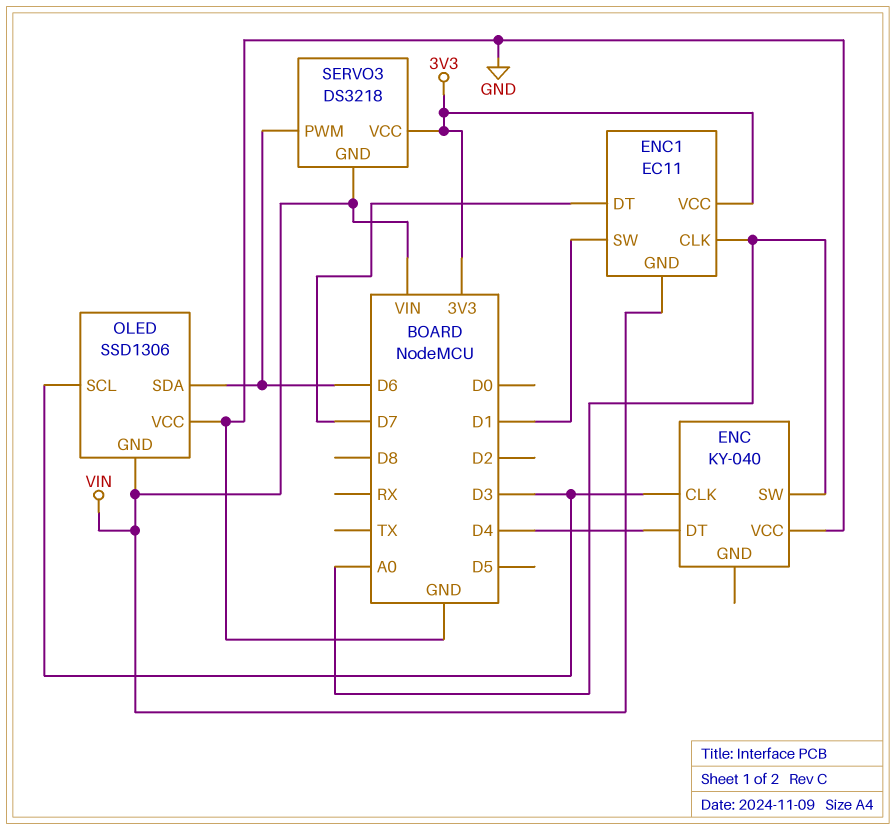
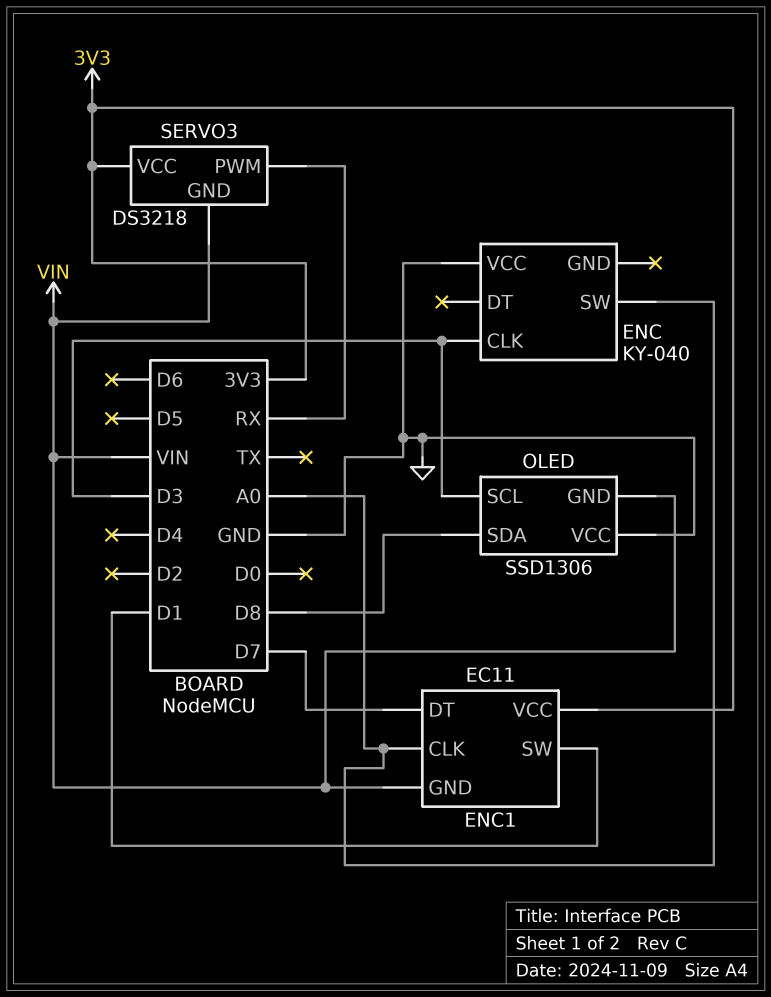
ENC pin DT: D4 -> none
OLED pin SDA: D6 -> D8
SERVO3 pin PWM: D6 -> RX

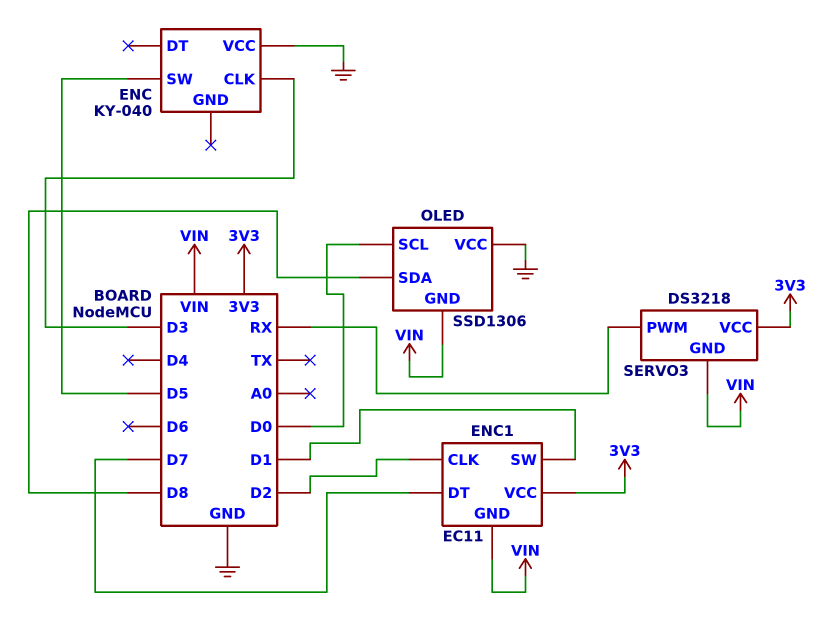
ENC pin SW: A0 -> D5
ENC1 pin CLK: A0 -> D2
OLED pin SCL: D3 -> D0

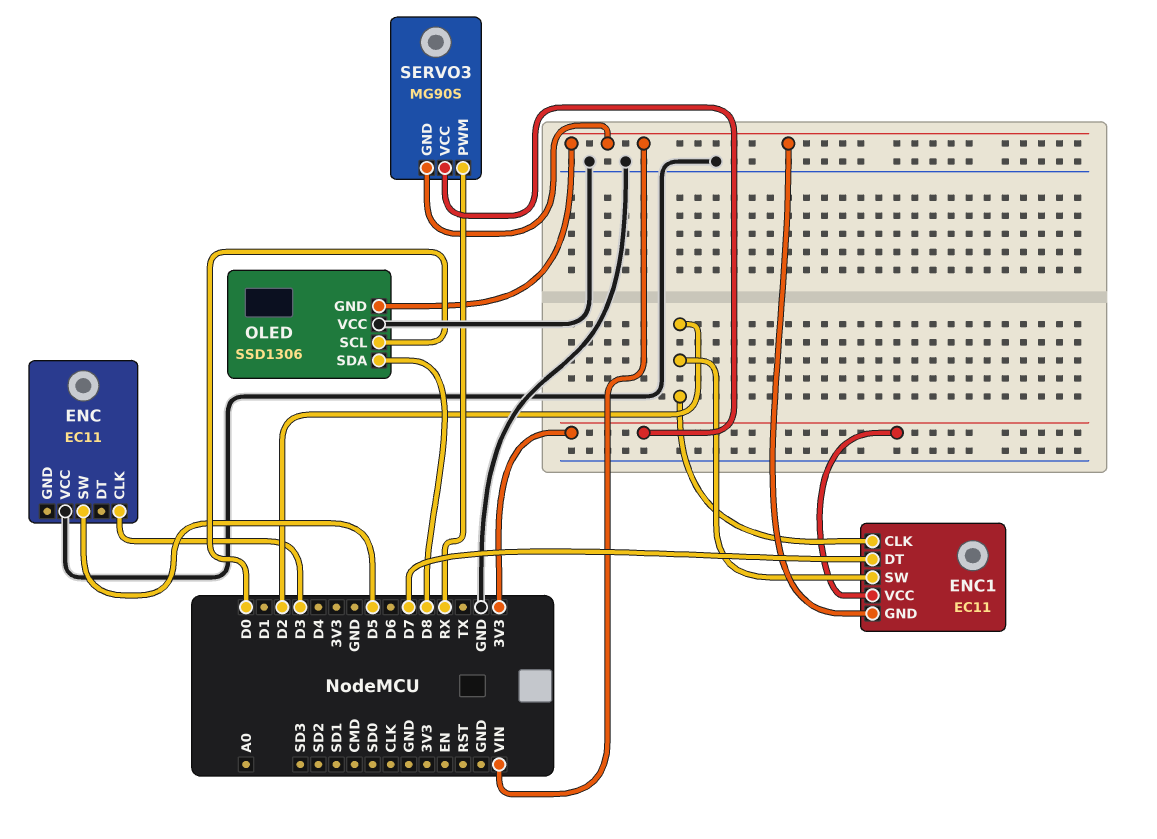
ENC: KY-040 -> EC11
ENC1 pin SW: D1 -> D2
SERVO3: DS3218 -> MG90S

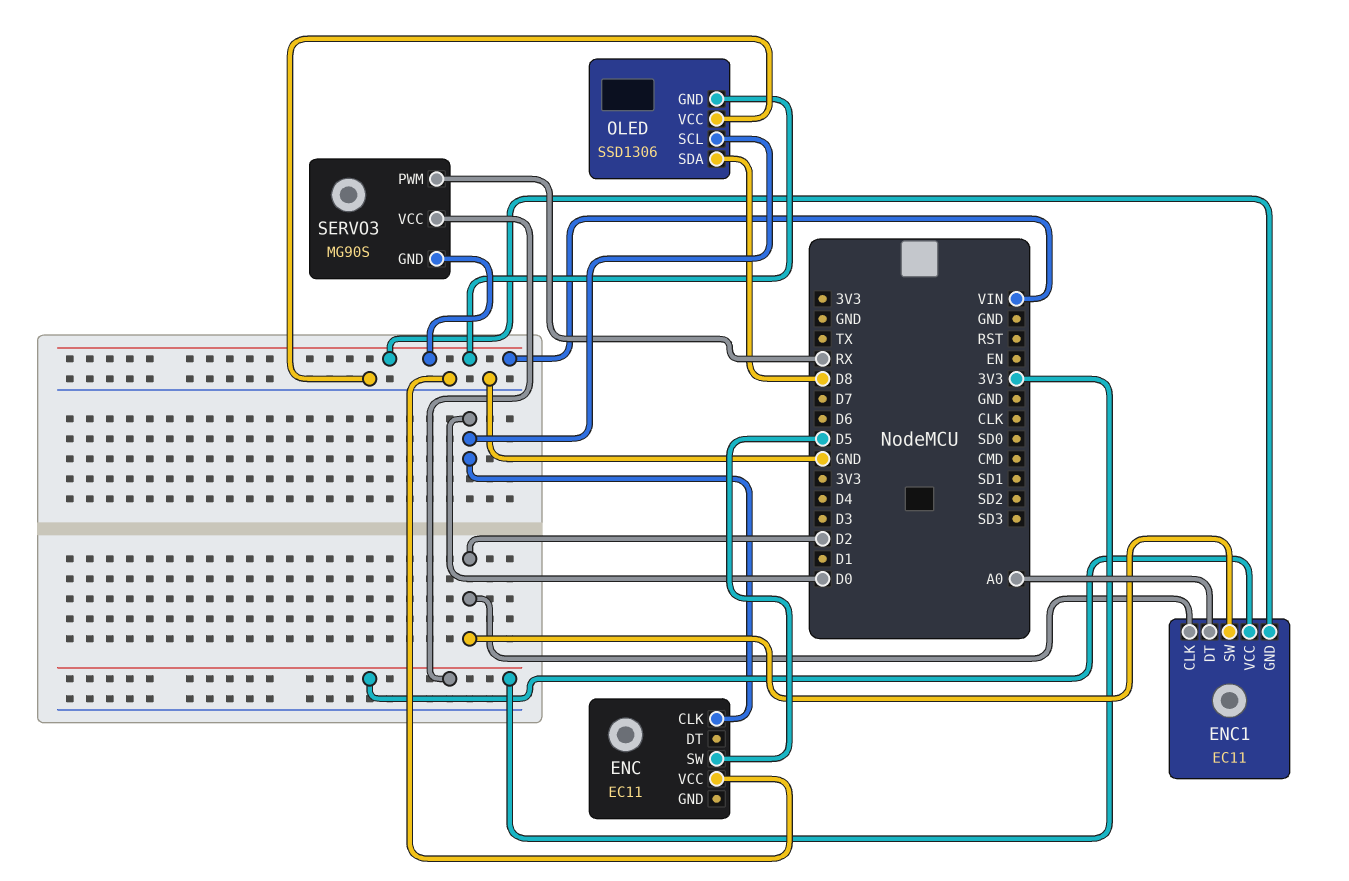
ENC pin CLK: D3 -> D0
ENC1 pin DT: D7 -> A0

